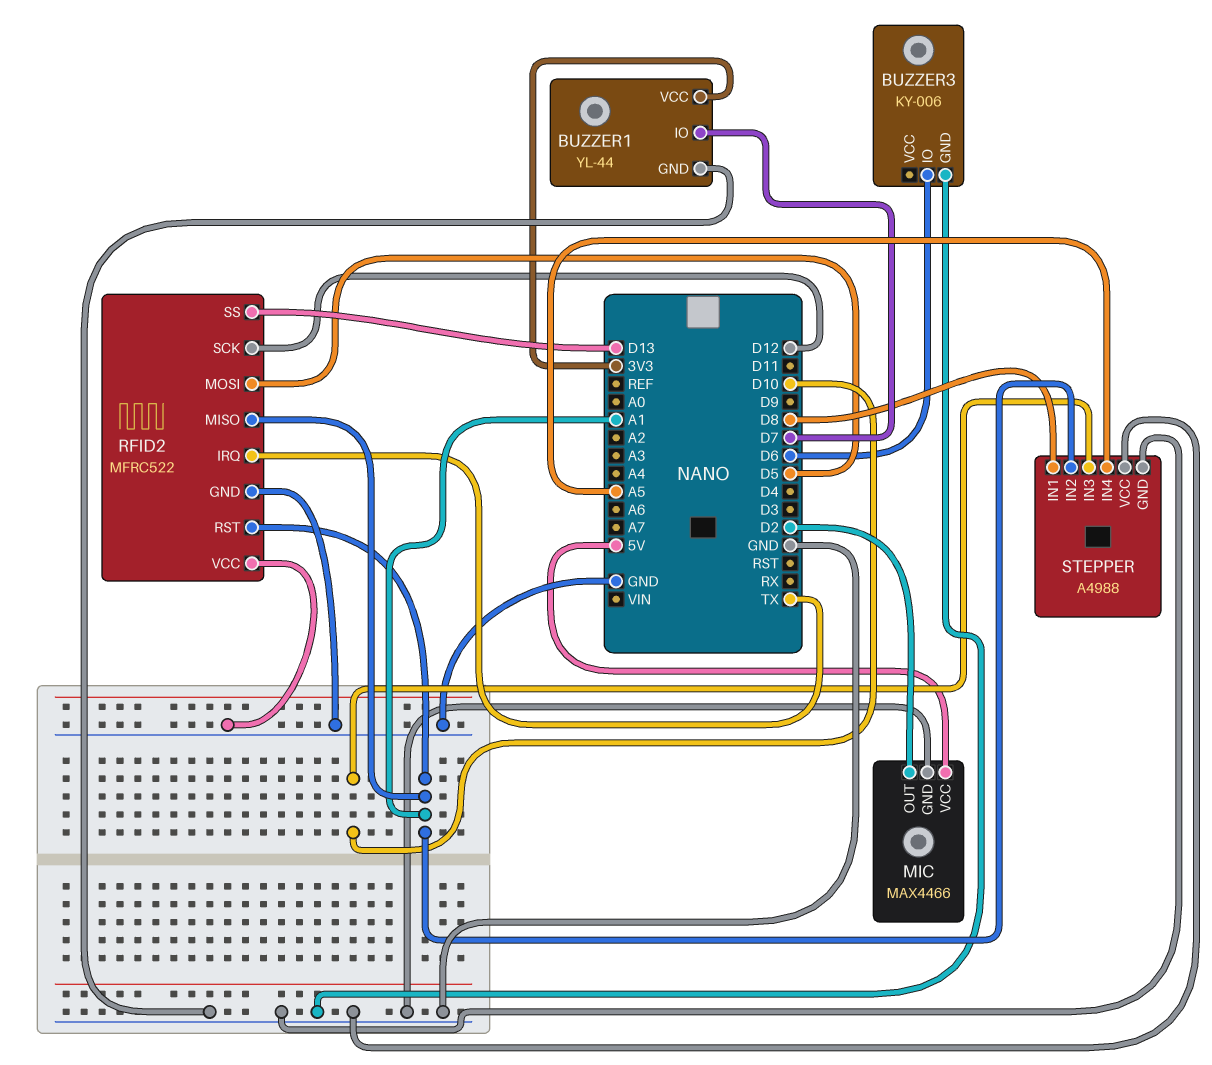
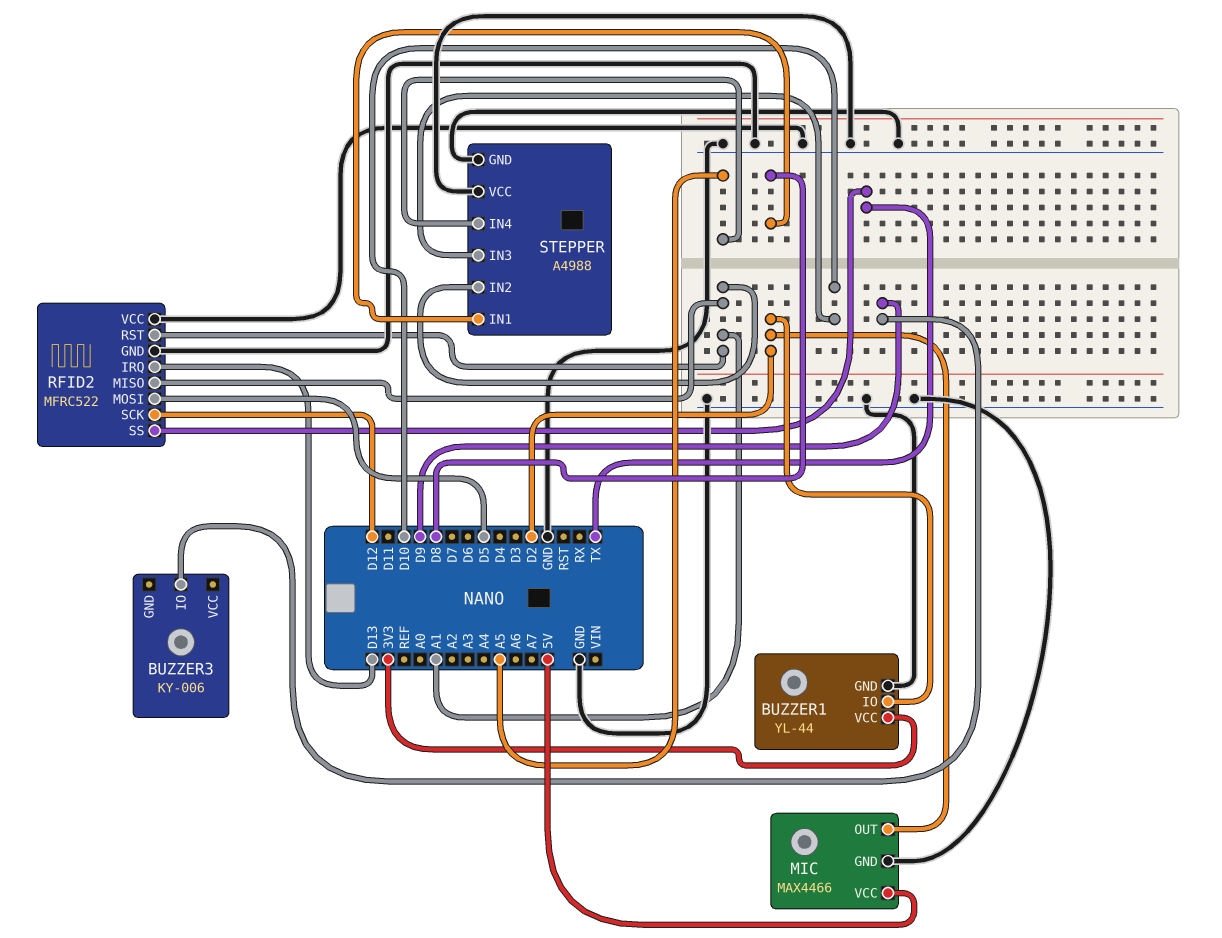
BUZZER1 pin IO: D7 -> D2
BUZZER3 pin GND: GND -> none
BUZZER3 pin IO: D6 -> D9
RFID2 pin IRQ: TX -> D13
RFID2 pin SS: D13 -> TX

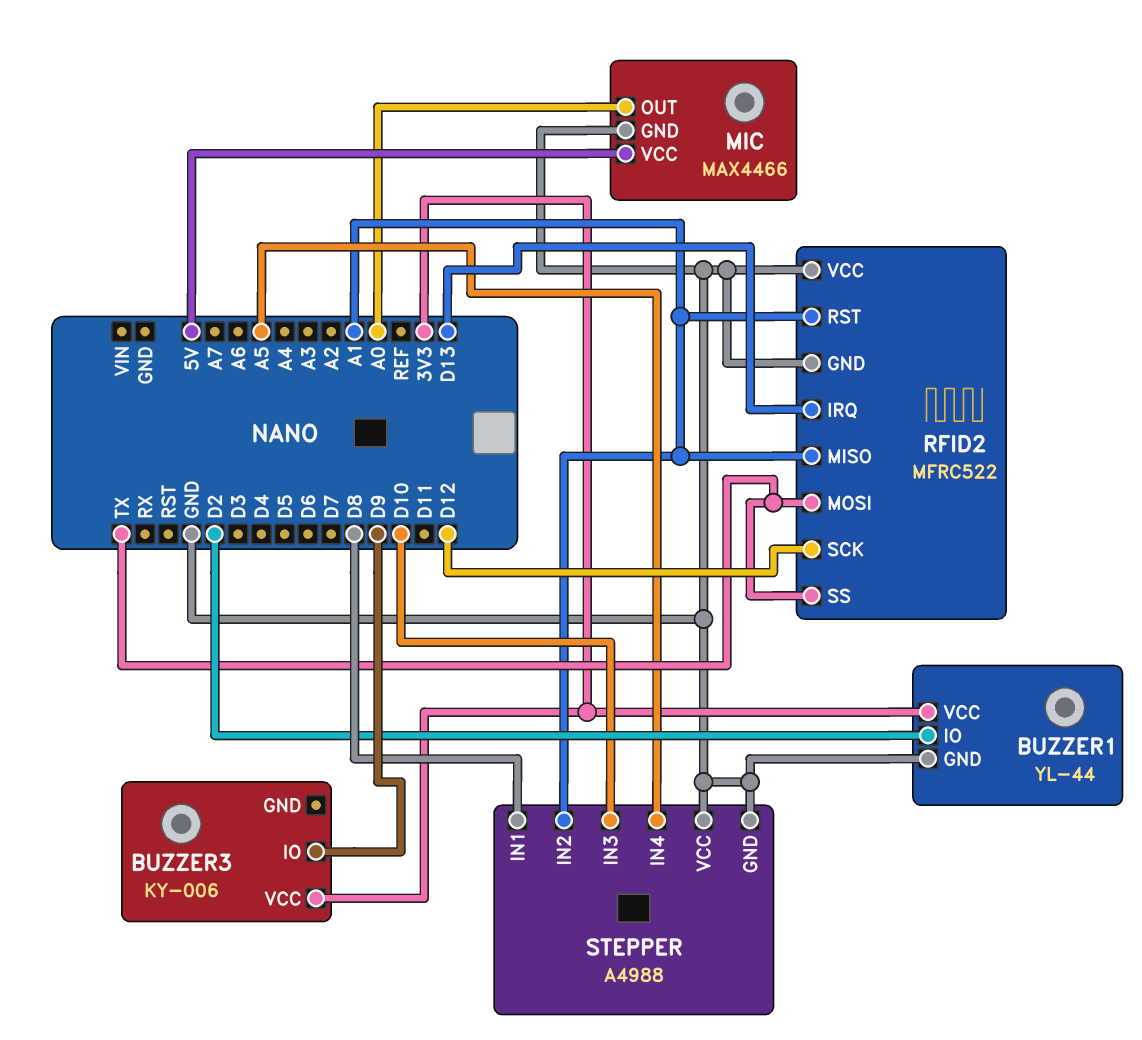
BUZZER3 pin VCC: none -> 3V3
MIC pin OUT: D2 -> A0
RFID2 pin MOSI: D5 -> TX

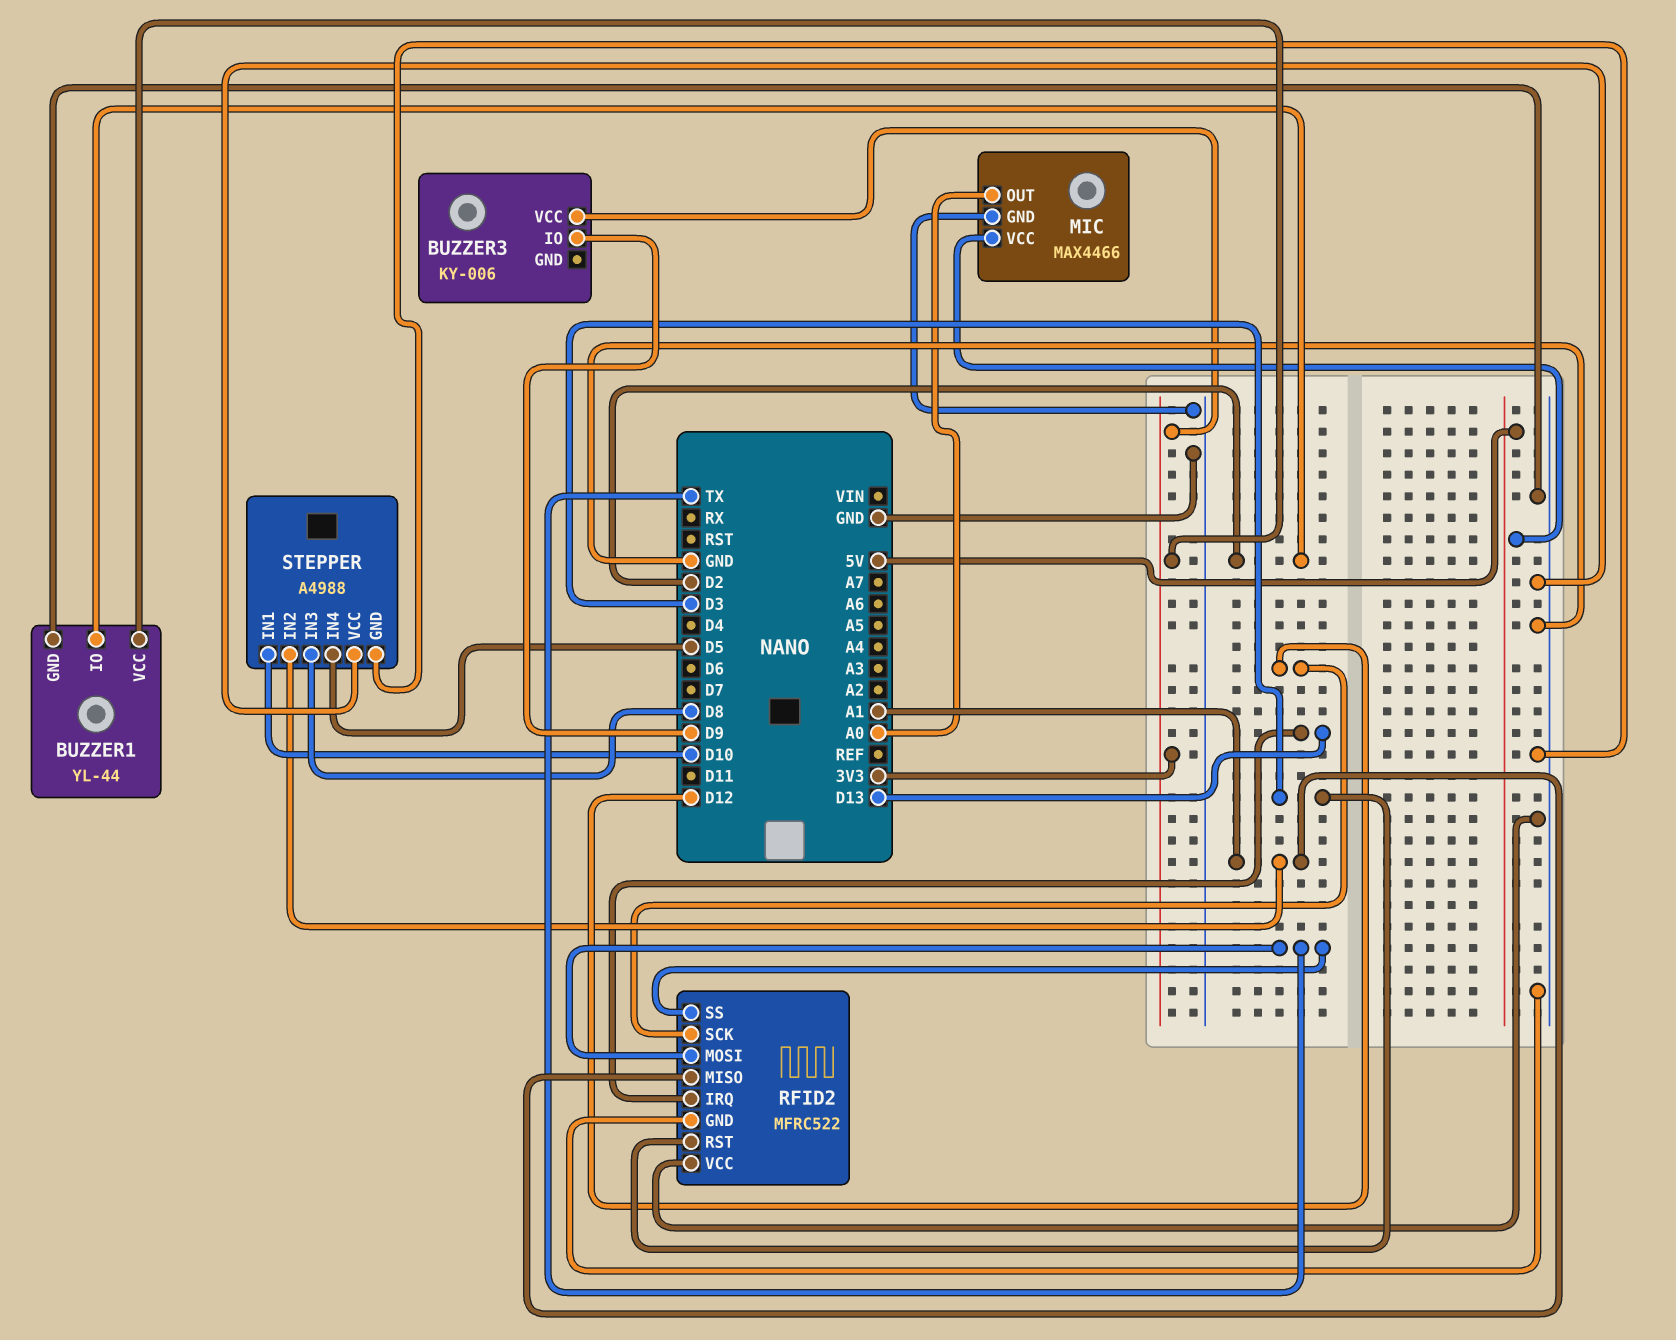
RFID2 pin RST: A1 -> D3
STEPPER pin IN1: D8 -> D10
STEPPER pin IN3: D10 -> D8
STEPPER pin IN4: A5 -> D5

